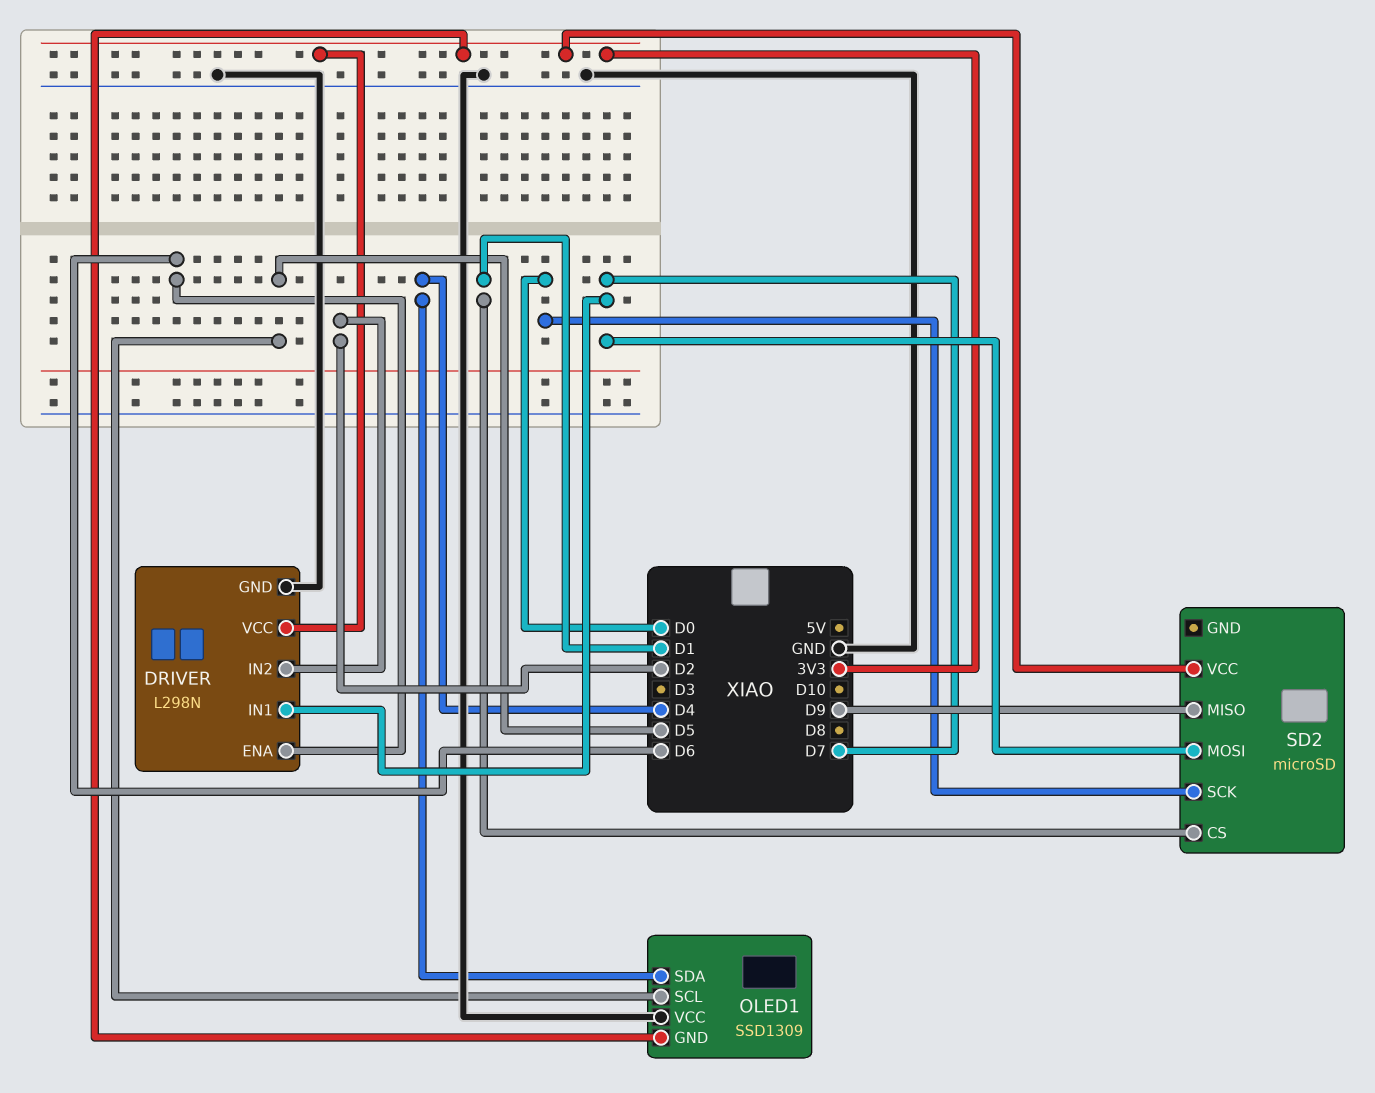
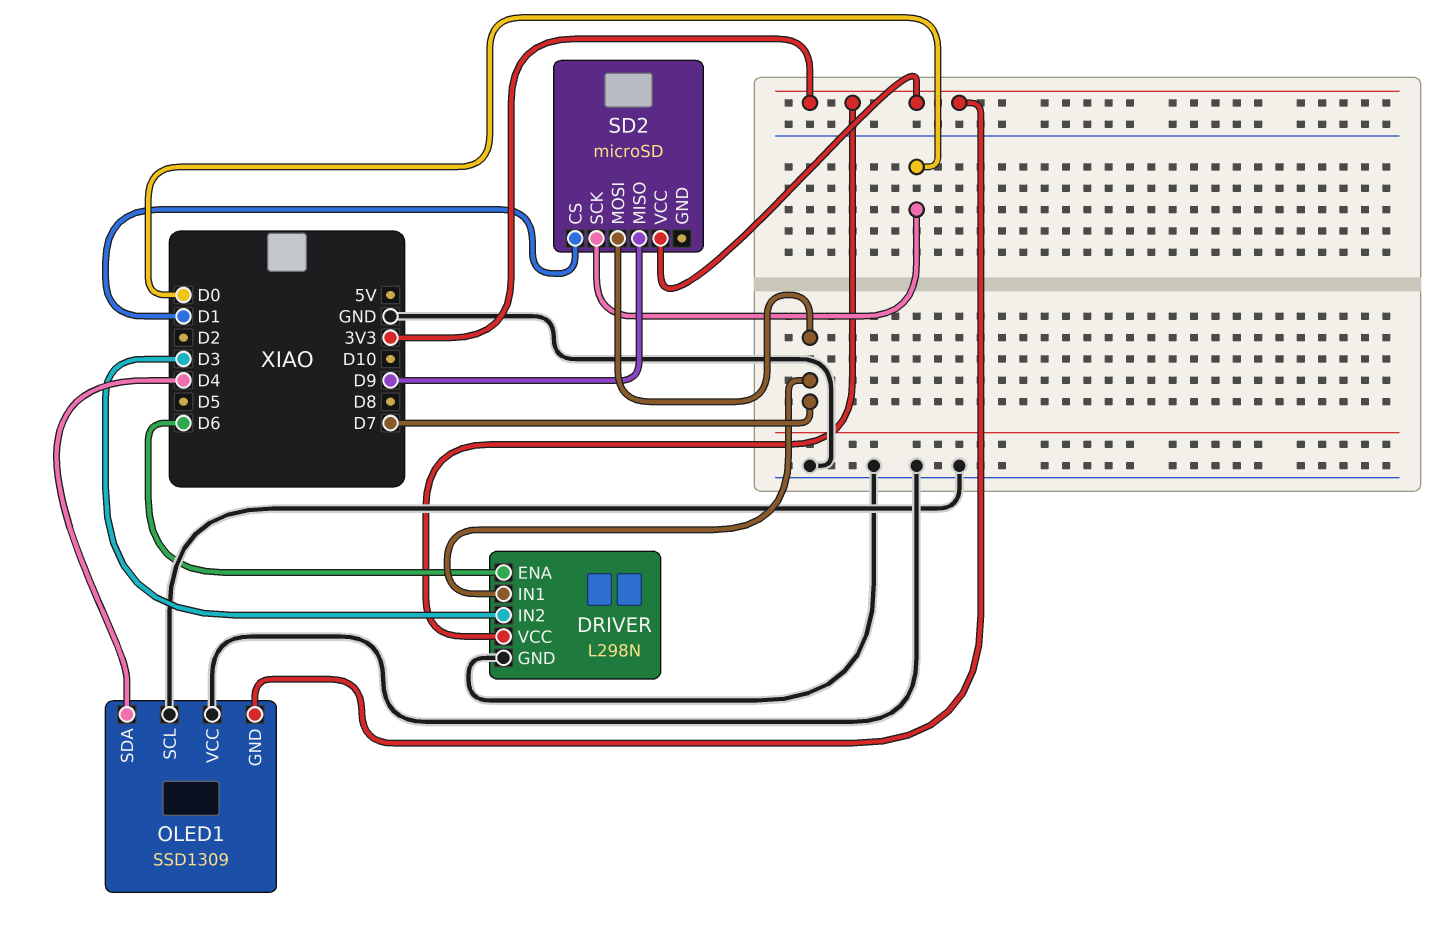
DRIVER pin IN2: D2 -> D3
OLED1 pin SCL: D5 -> GND

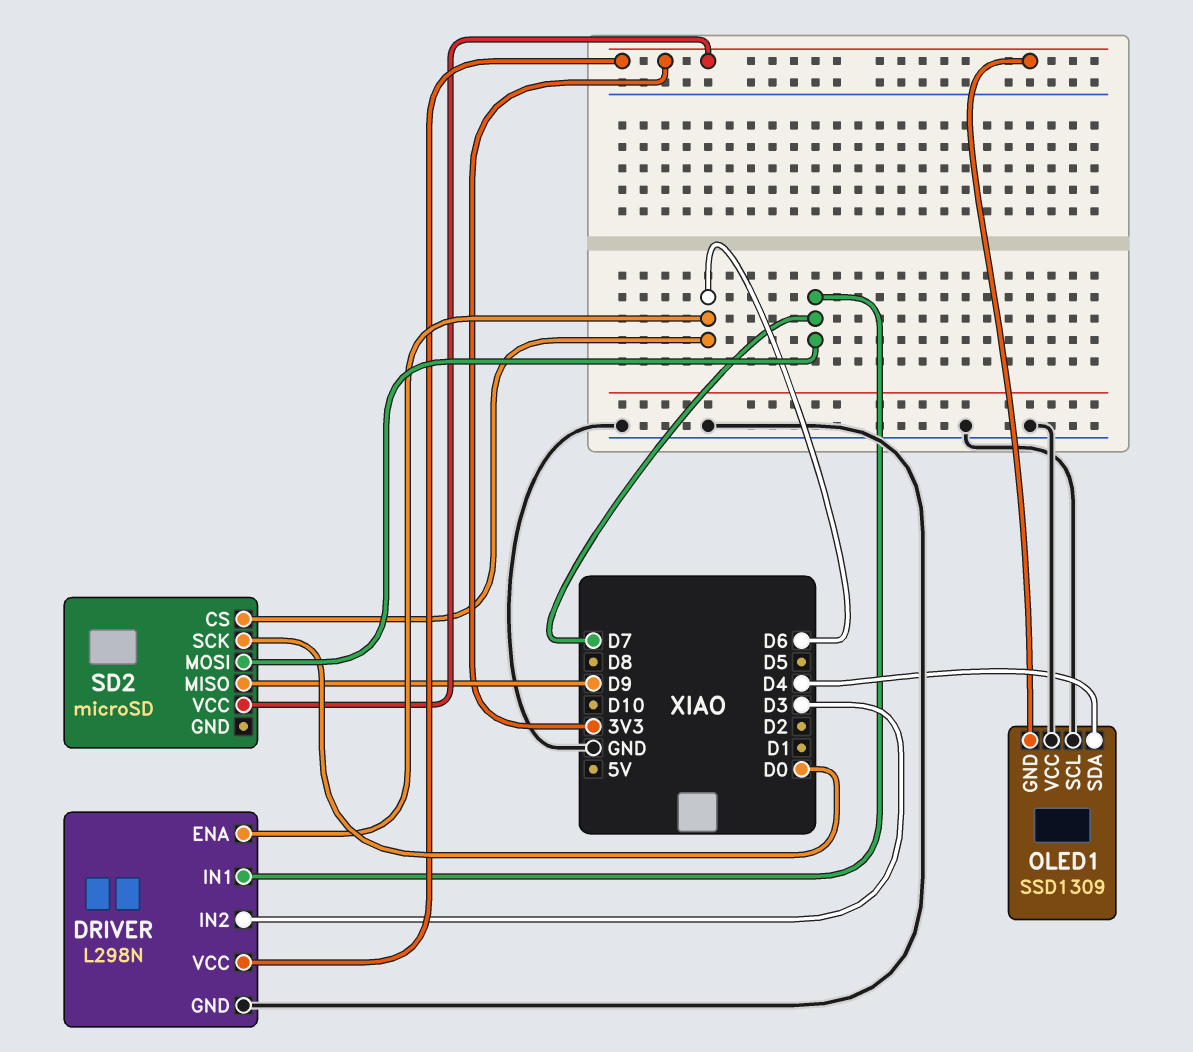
SD2 pin CS: D1 -> D6

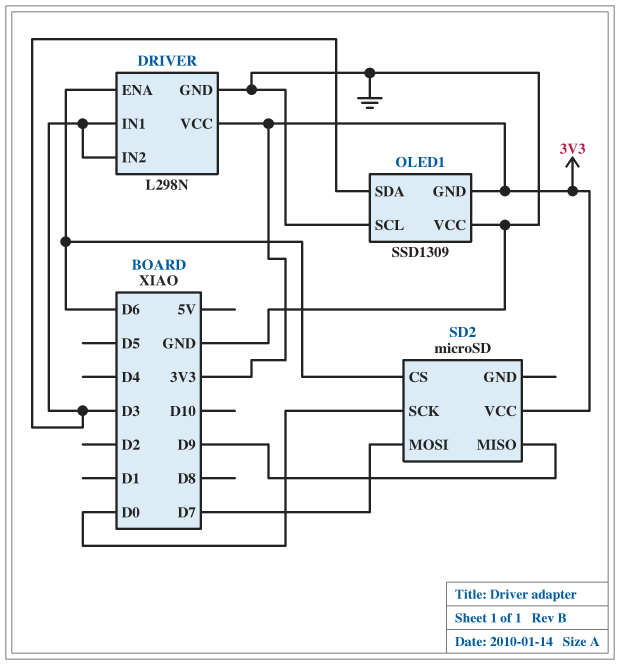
DRIVER pin IN1: D7 -> D3
OLED1 pin SDA: D4 -> D3

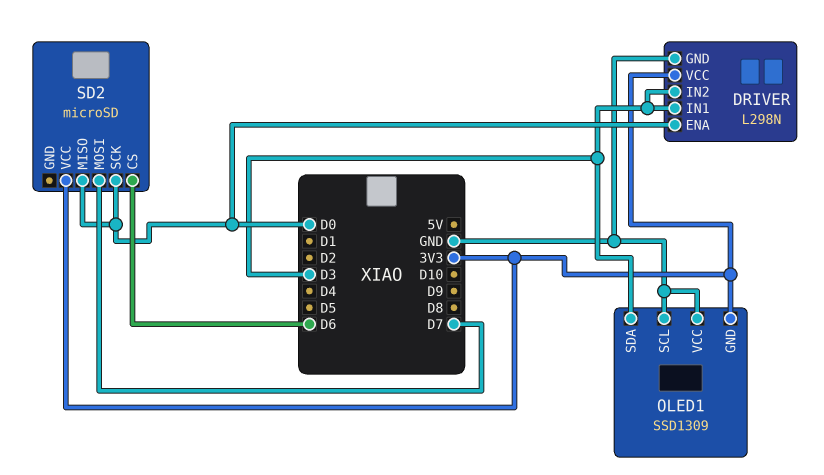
DRIVER pin ENA: D6 -> D0
SD2 pin MISO: D9 -> D0

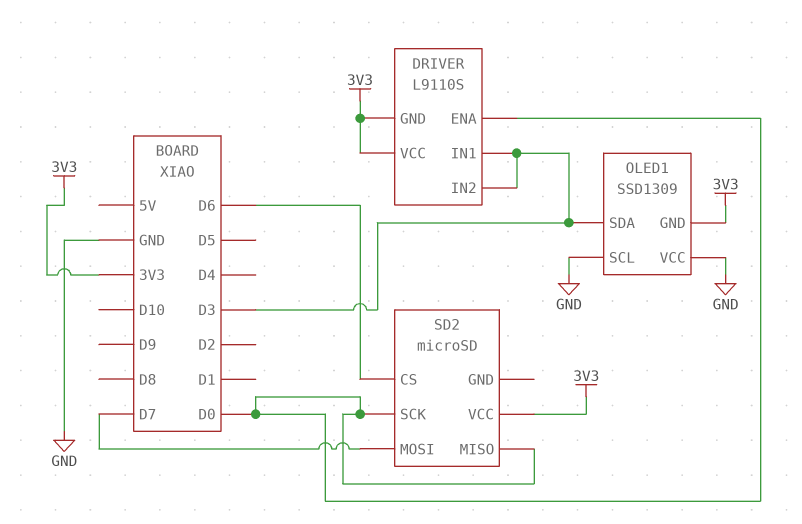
DRIVER: L298N -> L9110S
DRIVER pin GND: GND -> 3V3

